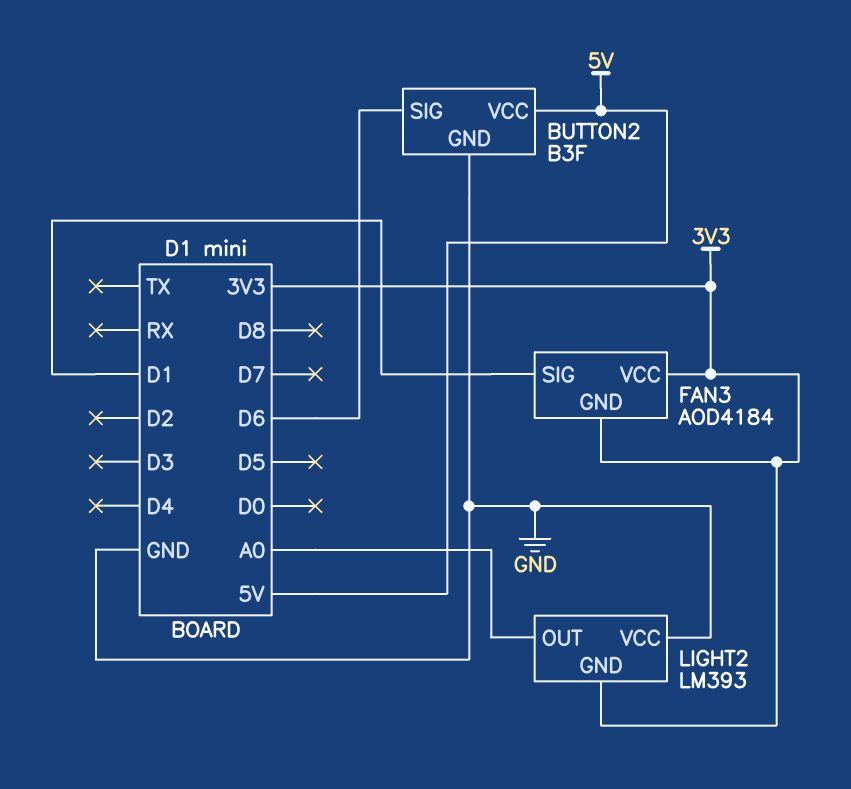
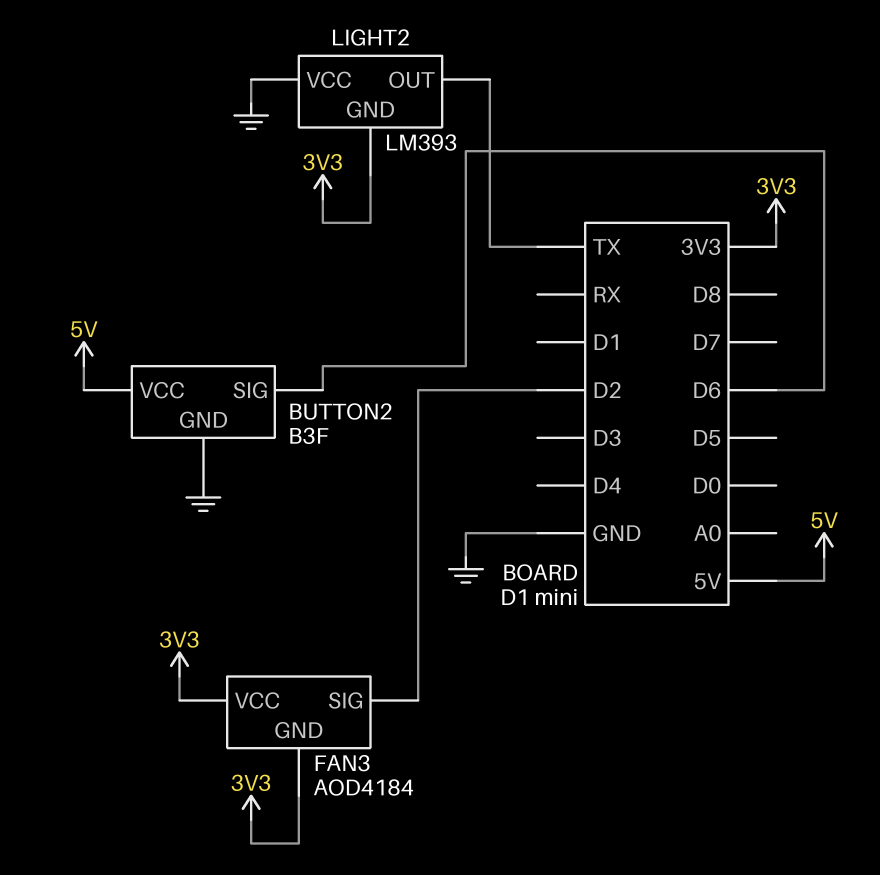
FAN3 pin SIG: D1 -> D2
LIGHT2 pin OUT: A0 -> TX

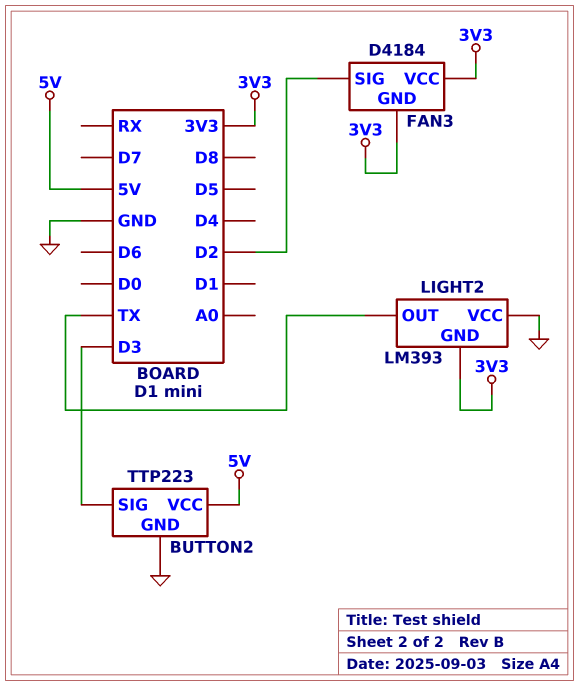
BUTTON2: B3F -> TTP223
BUTTON2 pin SIG: D6 -> D3
FAN3: AOD4184 -> D4184

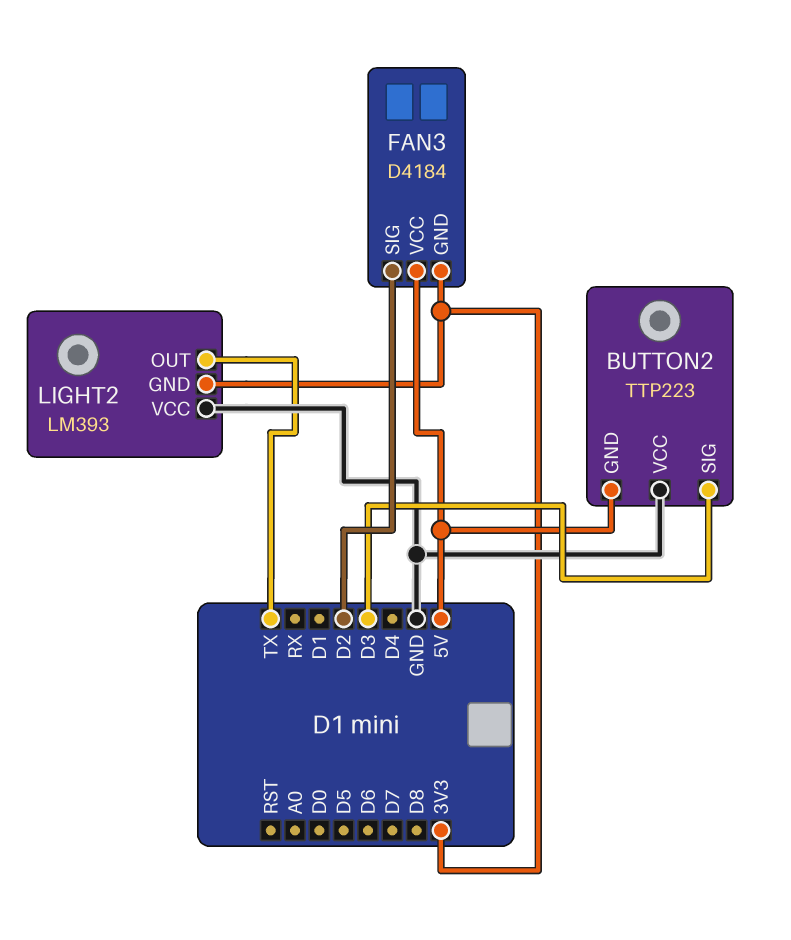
BUTTON2 pin GND: GND -> 5V
BUTTON2 pin VCC: 5V -> GND
FAN3 pin VCC: 3V3 -> 5V

